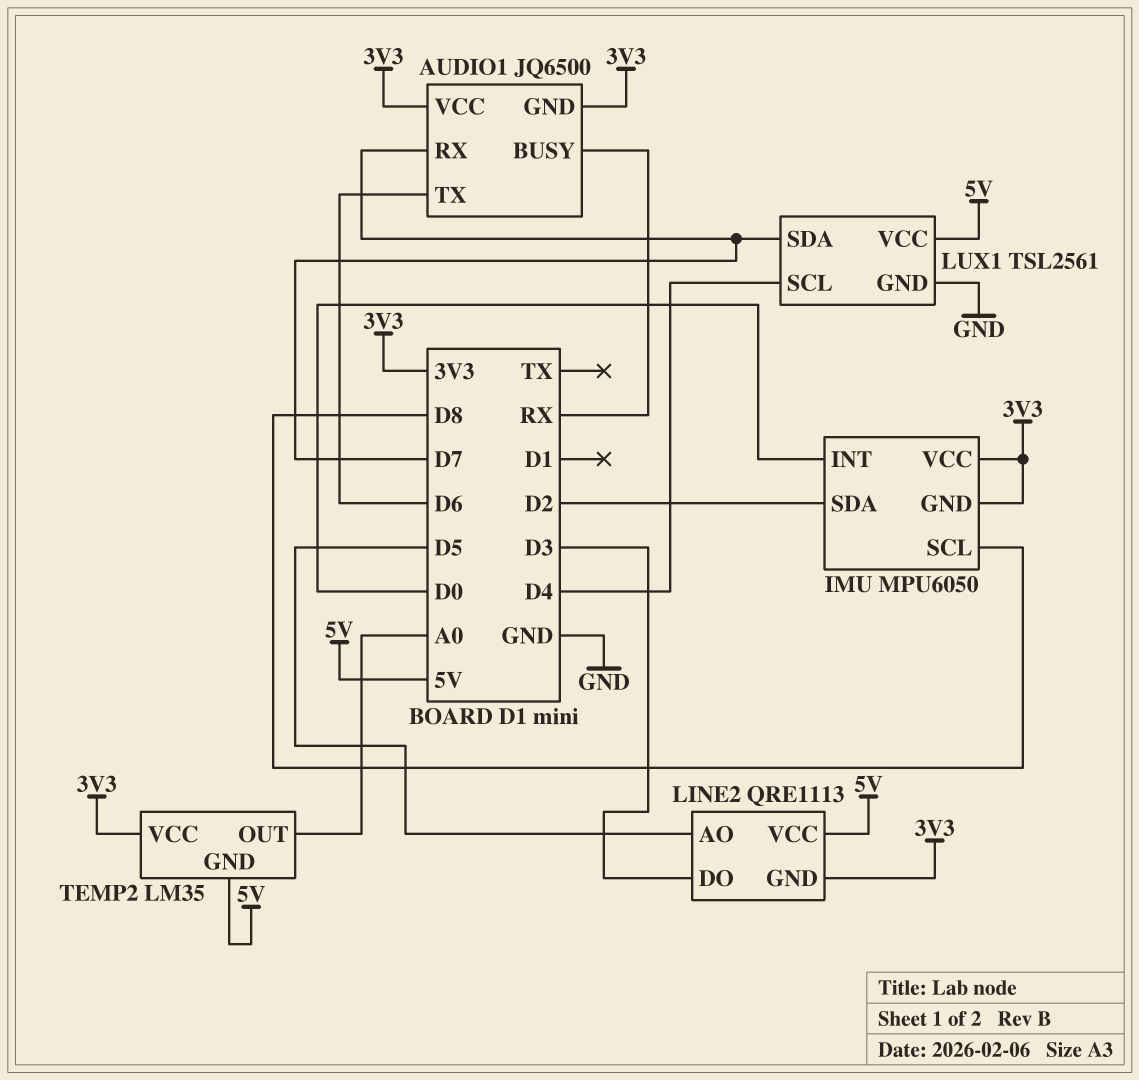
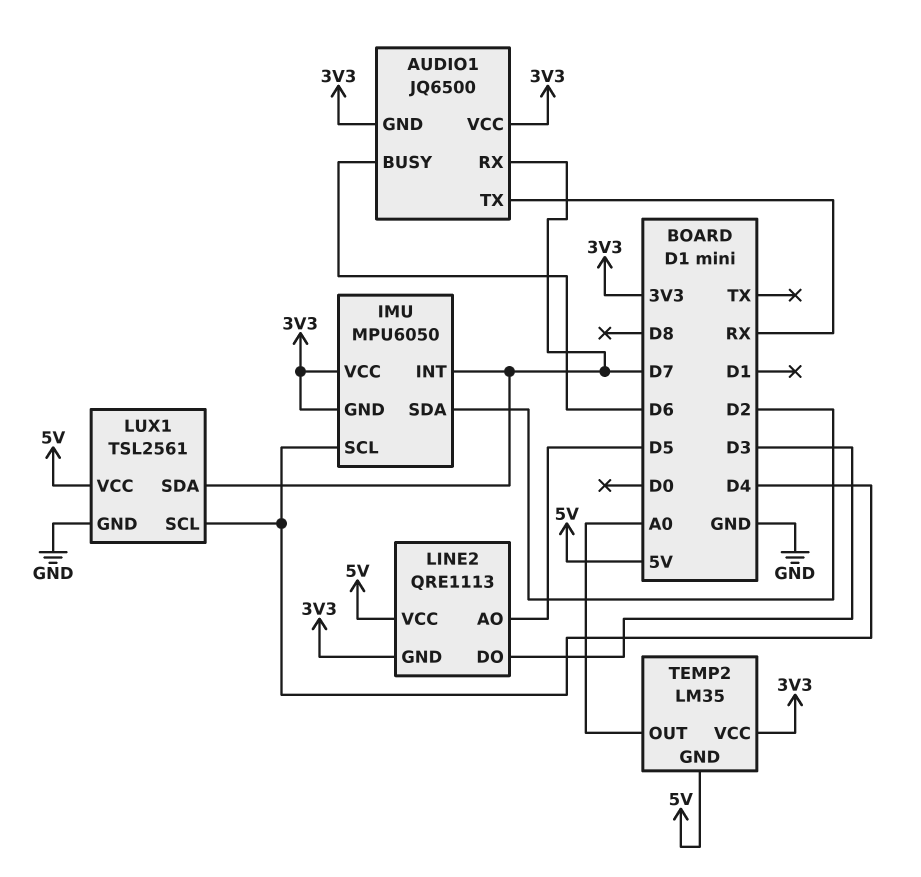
AUDIO1 pin BUSY: RX -> D6
AUDIO1 pin TX: D6 -> RX
IMU pin INT: D0 -> D7
IMU pin SCL: D8 -> D4

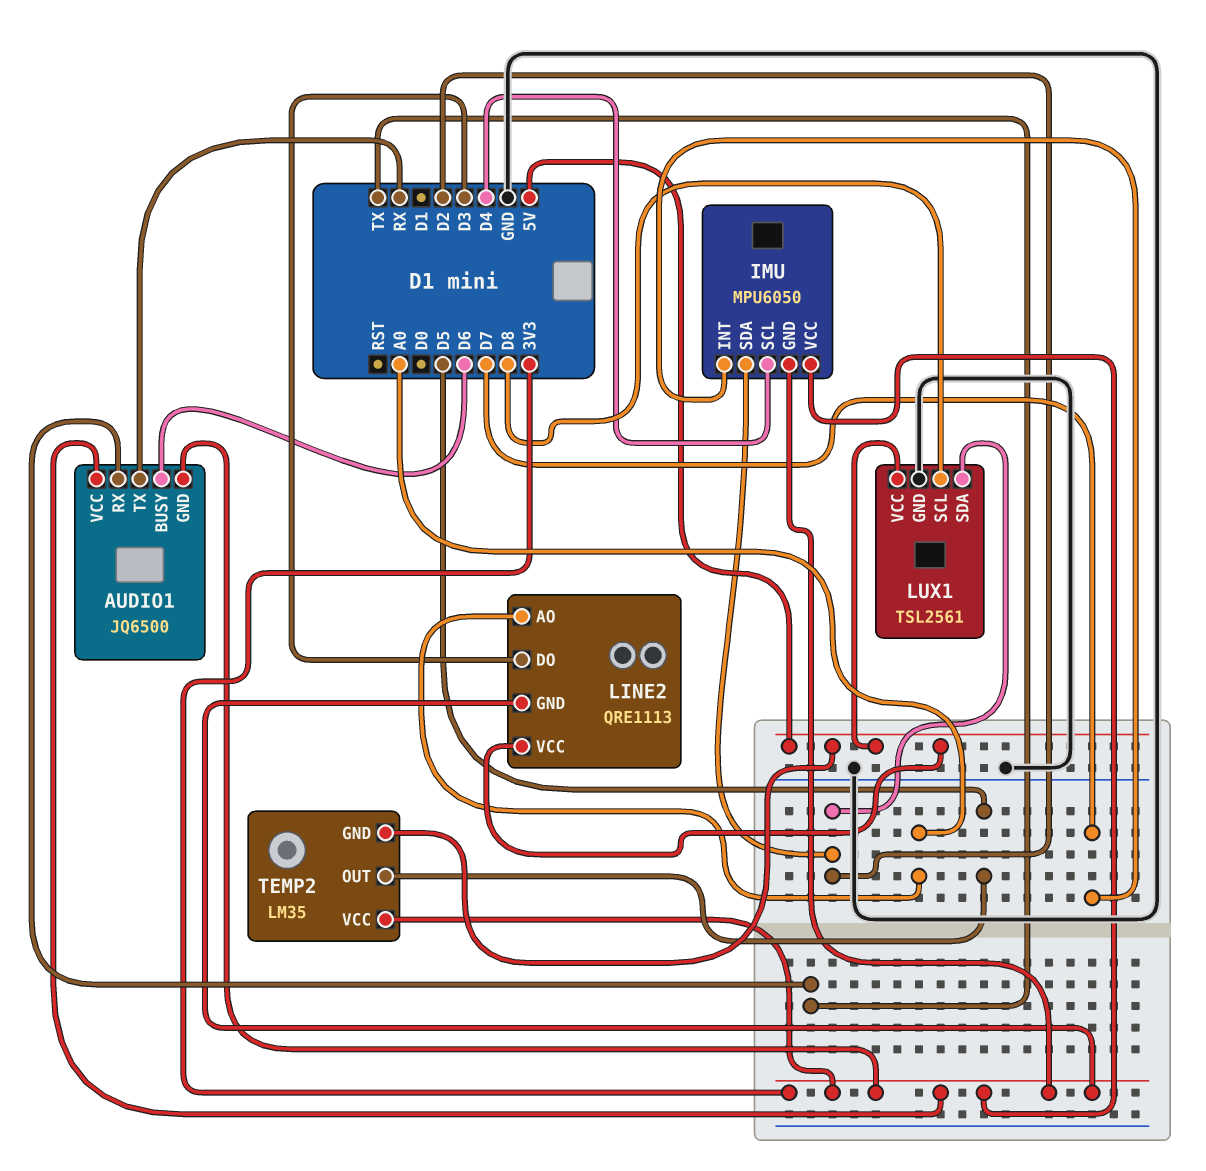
AUDIO1 pin RX: D7 -> TX
LINE2 pin AO: D5 -> A0
LUX1 pin SCL: D4 -> D8
LUX1 pin SDA: D7 -> D2
TEMP2 pin OUT: A0 -> D5

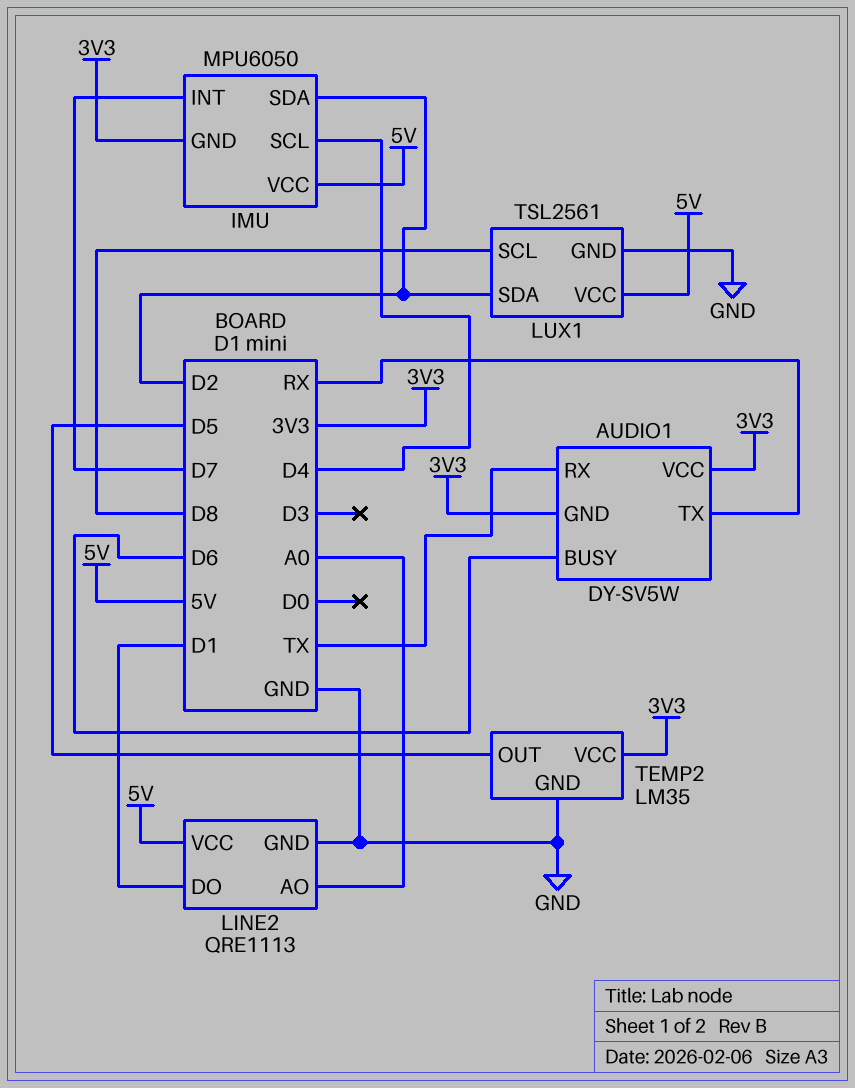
AUDIO1: JQ6500 -> DY-SV5W
IMU pin VCC: 3V3 -> 5V
LINE2 pin DO: D3 -> D1
LINE2 pin GND: 3V3 -> GND
TEMP2 pin GND: 5V -> GND

